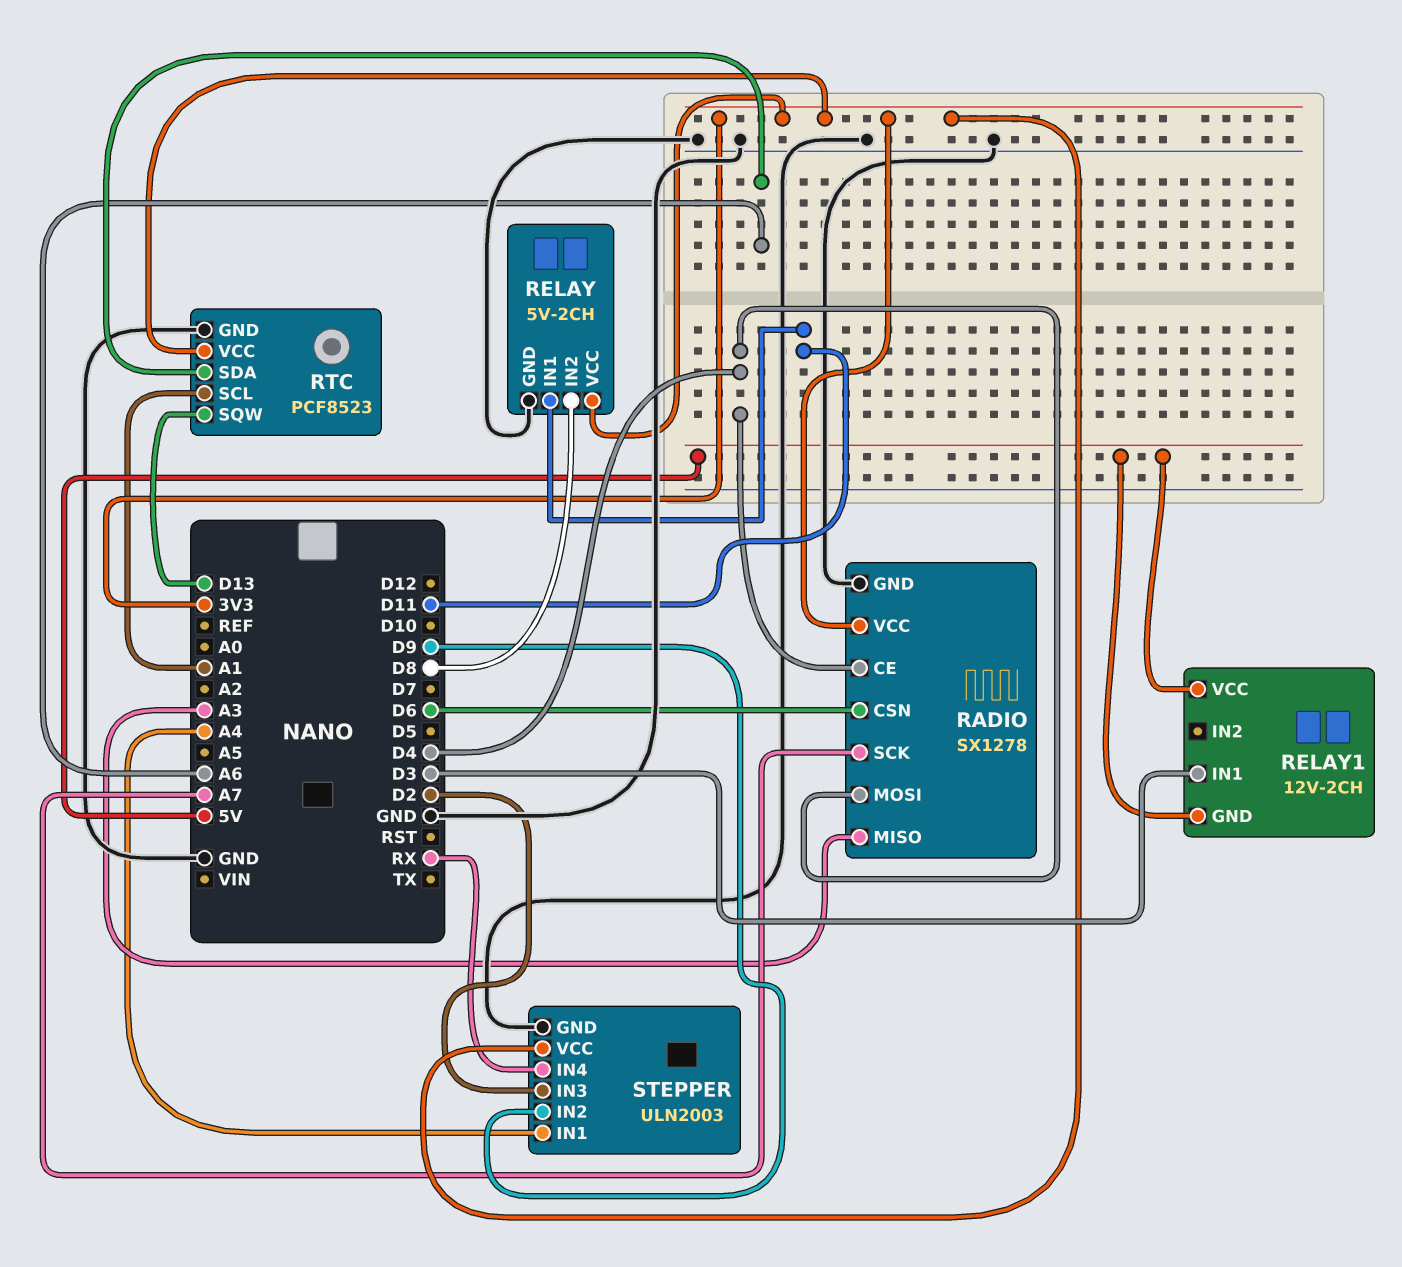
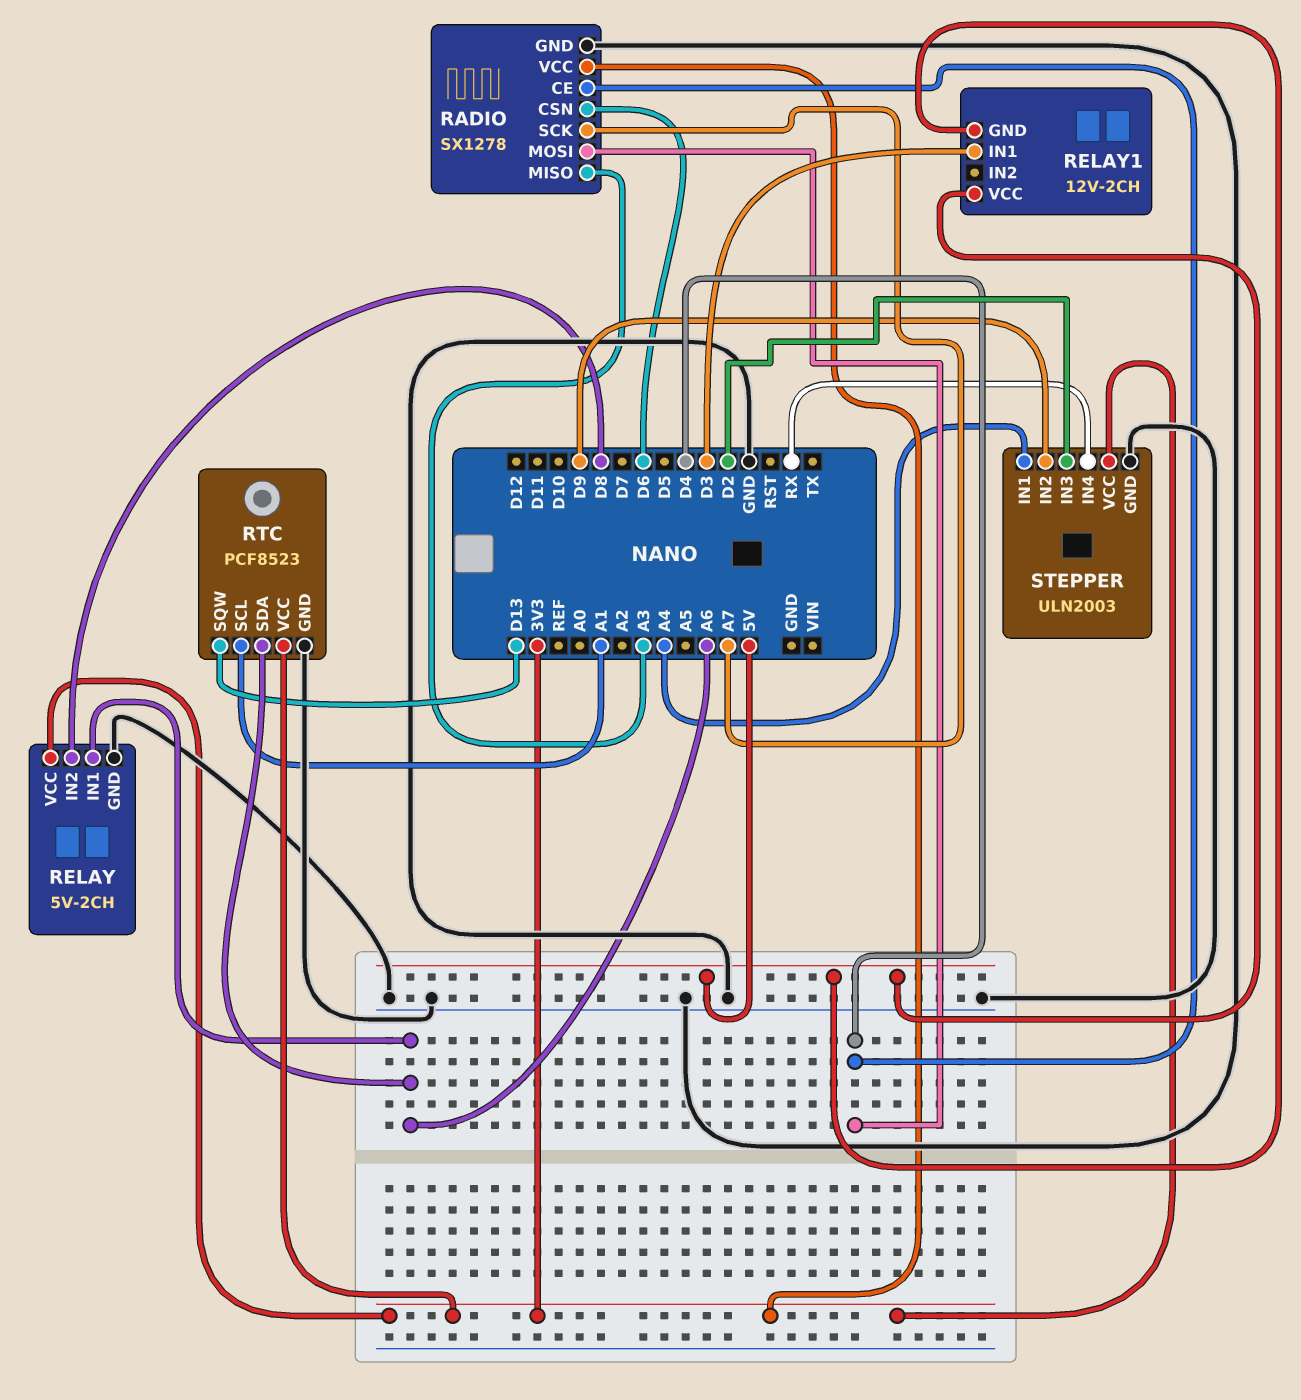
RELAY pin IN1: D11 -> A6

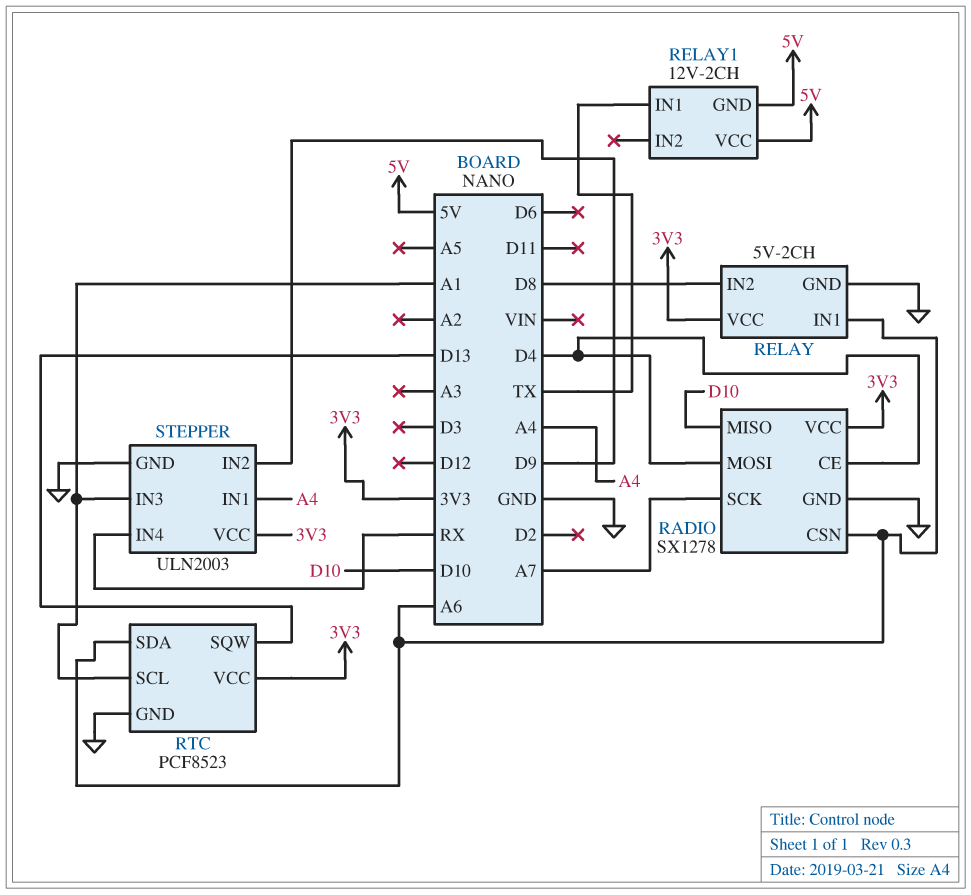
RADIO pin CSN: D6 -> A6
RADIO pin MISO: A3 -> D10
RELAY1 pin IN1: D3 -> TX
STEPPER pin IN3: D2 -> A1

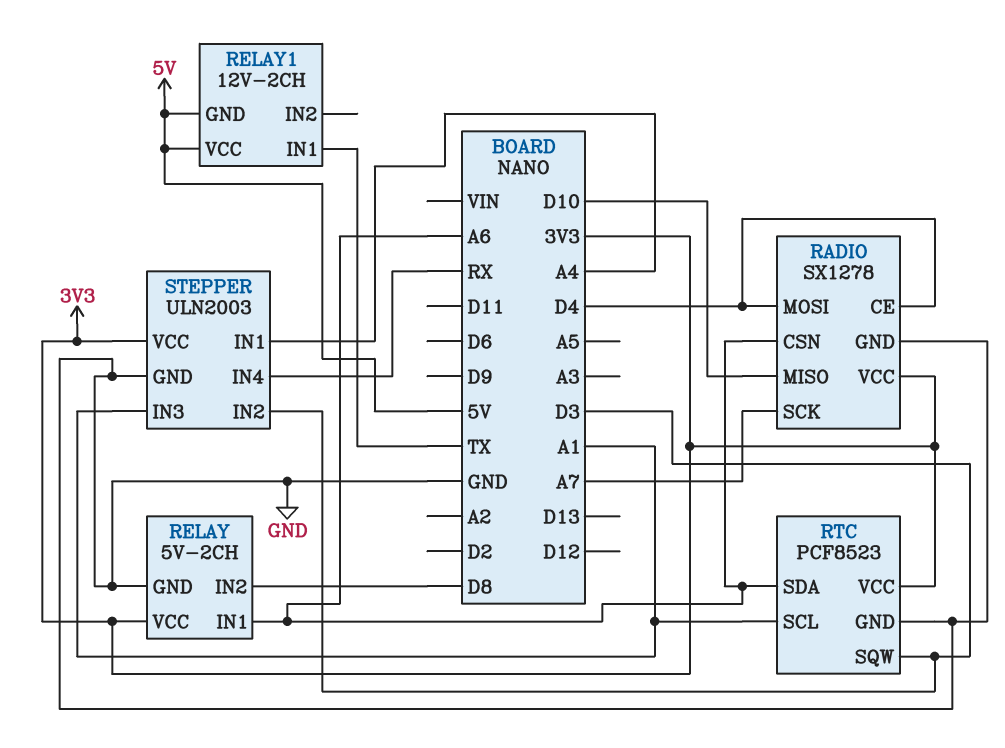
RTC pin SQW: D13 -> D3
STEPPER pin IN2: D9 -> D3

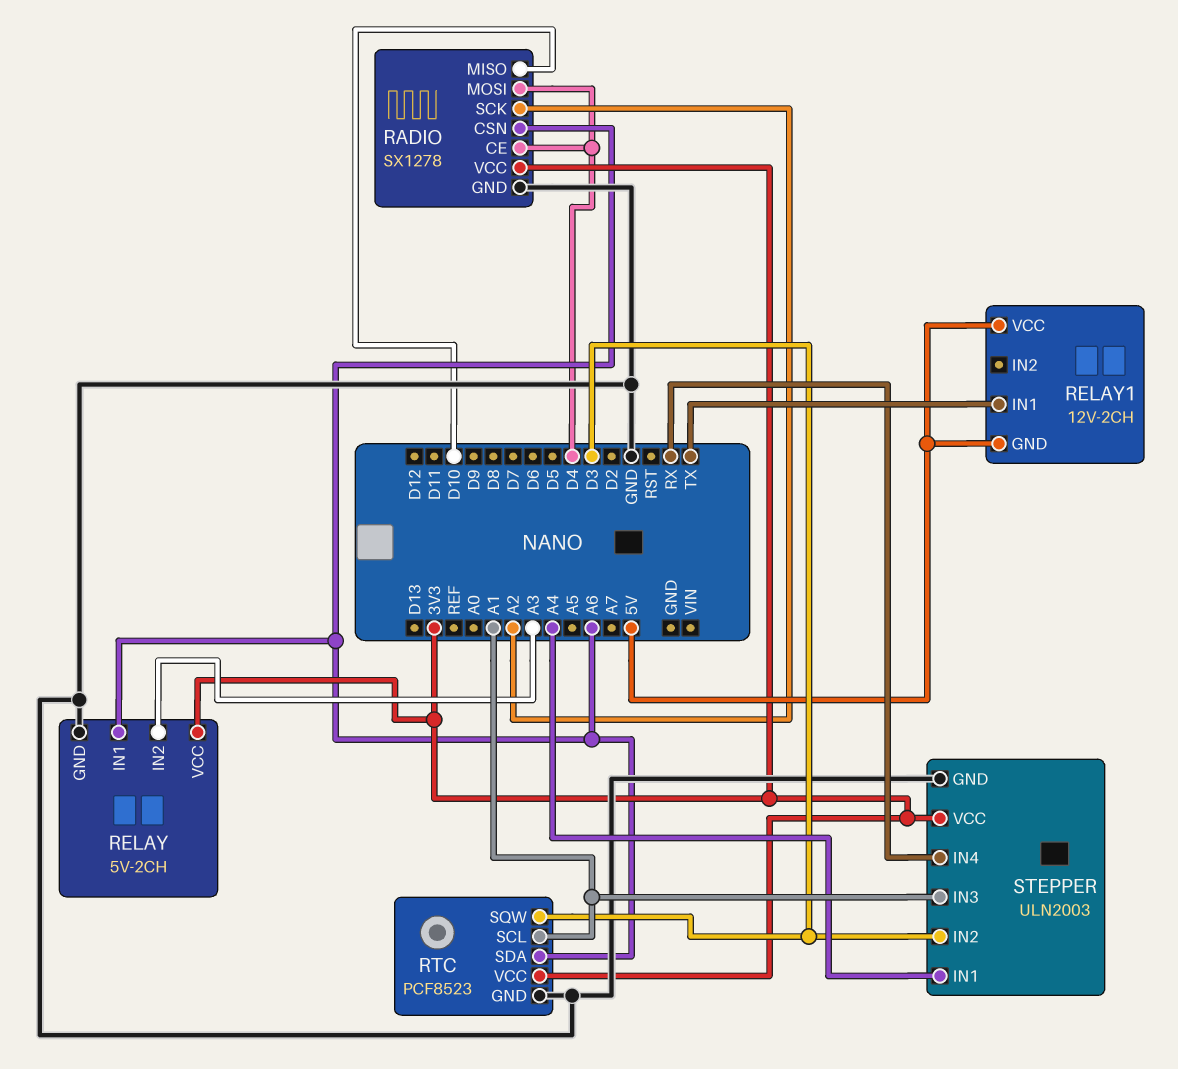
RADIO pin SCK: A7 -> A2
RELAY pin IN2: D8 -> A3

